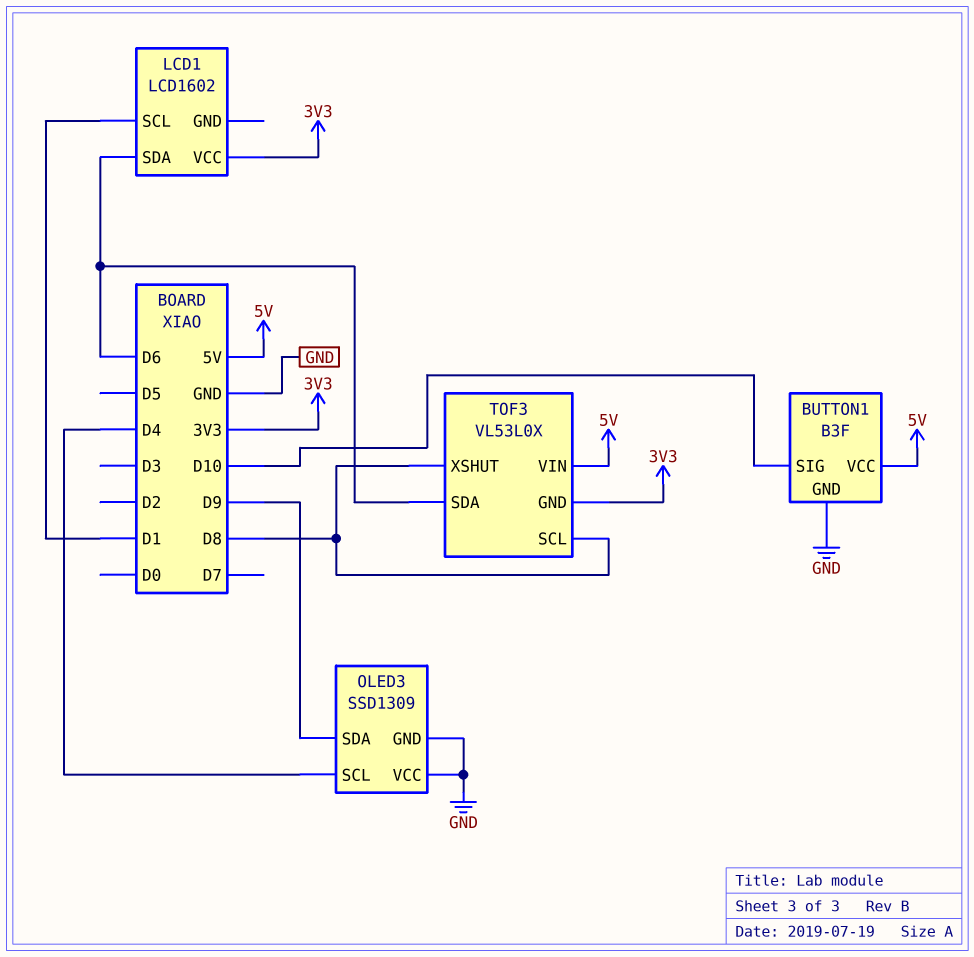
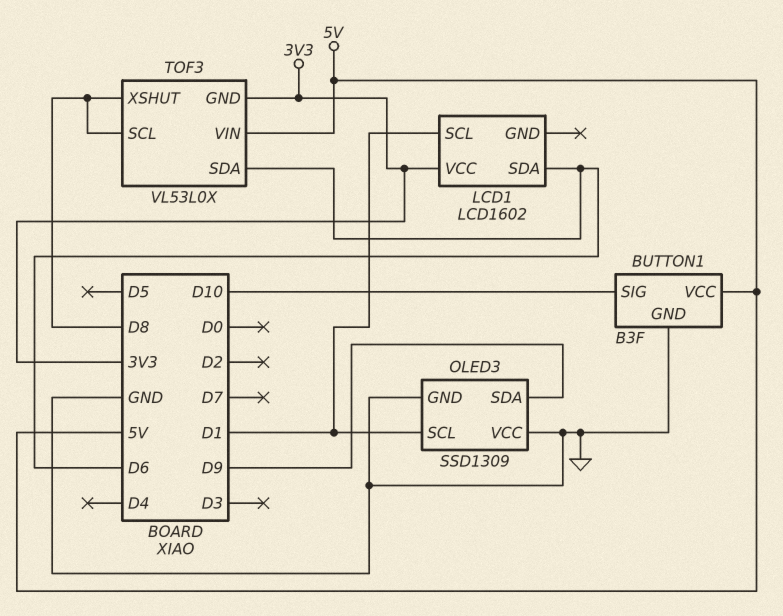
OLED3 pin SCL: D4 -> D1

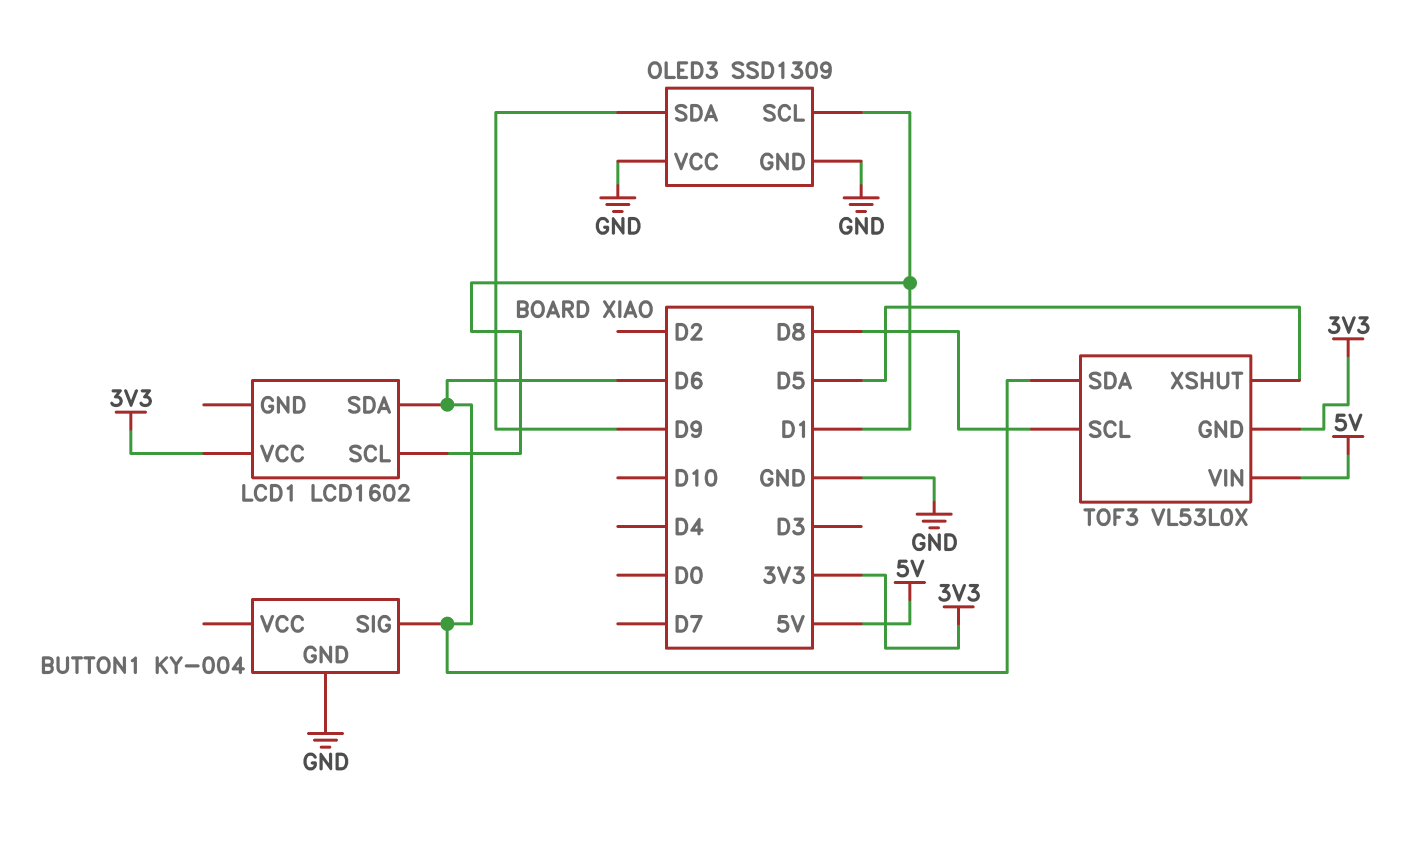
BUTTON1: B3F -> KY-004
BUTTON1 pin SIG: D10 -> D6
BUTTON1 pin VCC: 5V -> none
TOF3 pin XSHUT: D8 -> D5

